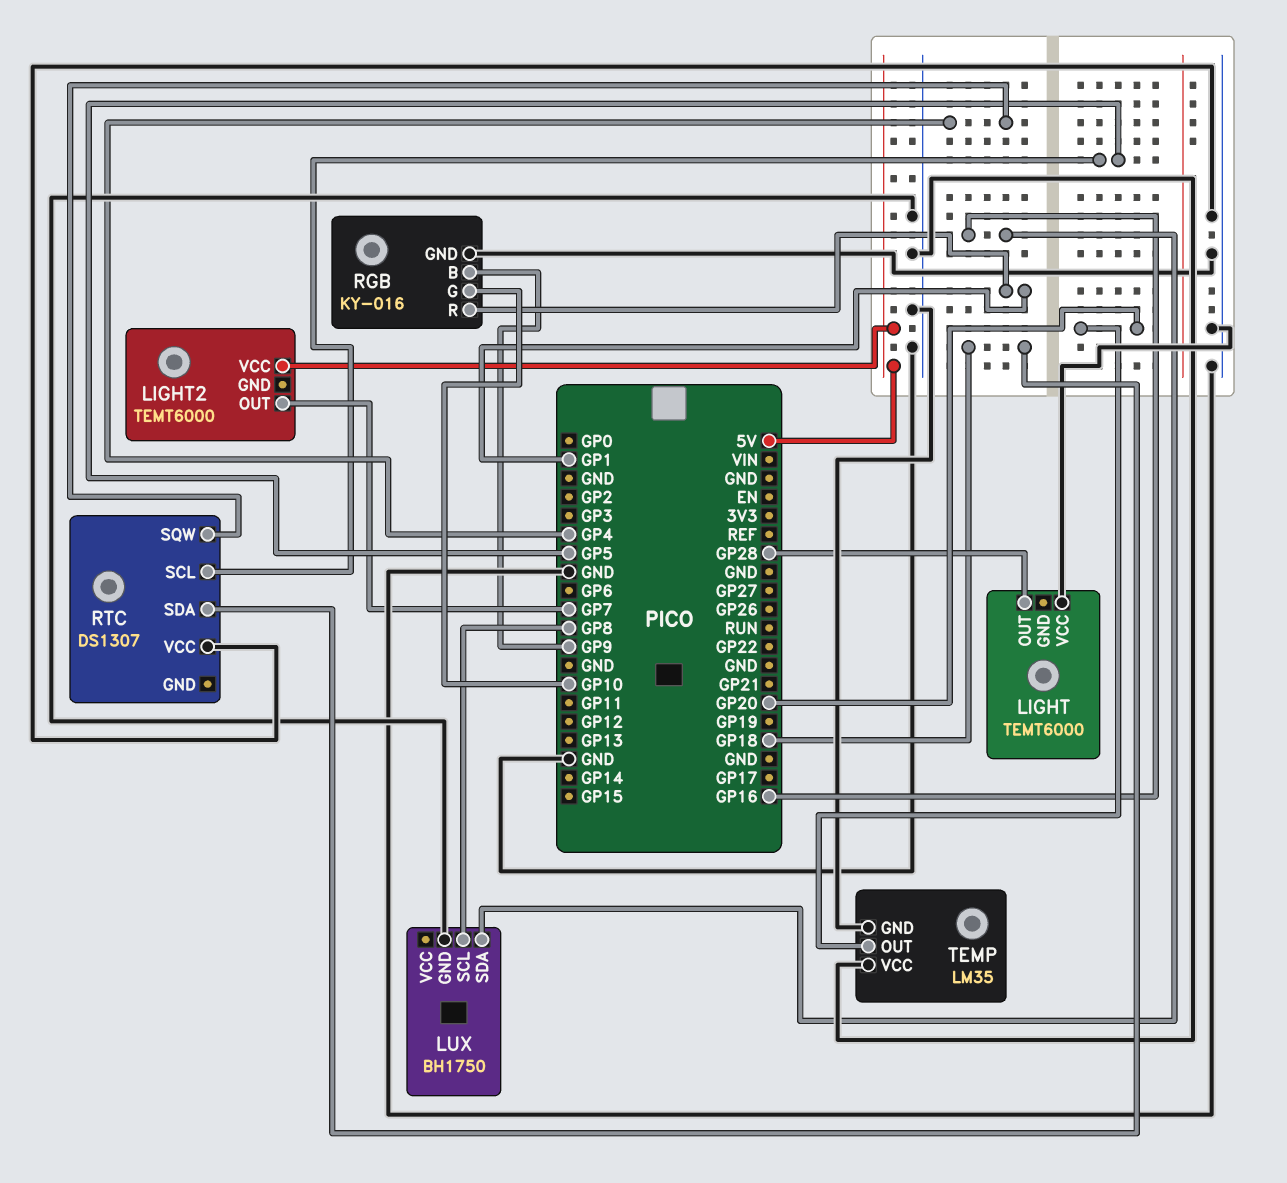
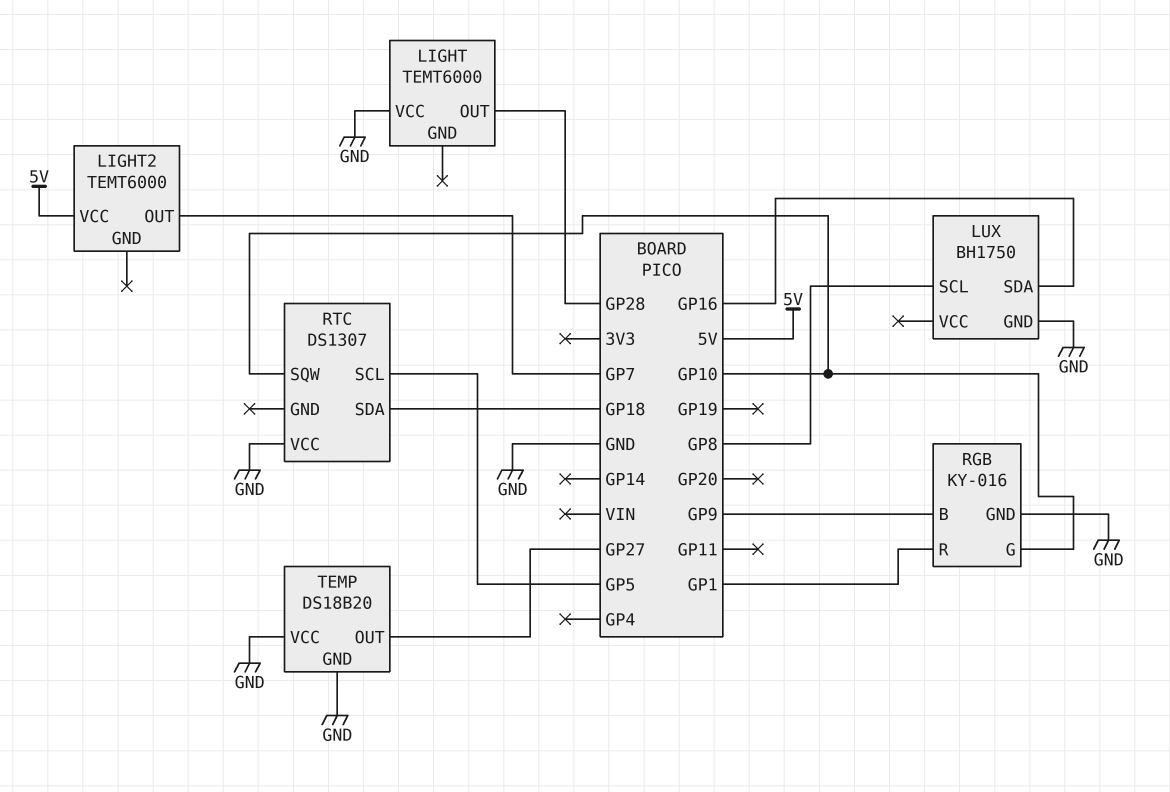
RTC pin SQW: GP4 -> GP10
TEMP: LM35 -> DS18B20
TEMP pin OUT: GP20 -> GP27

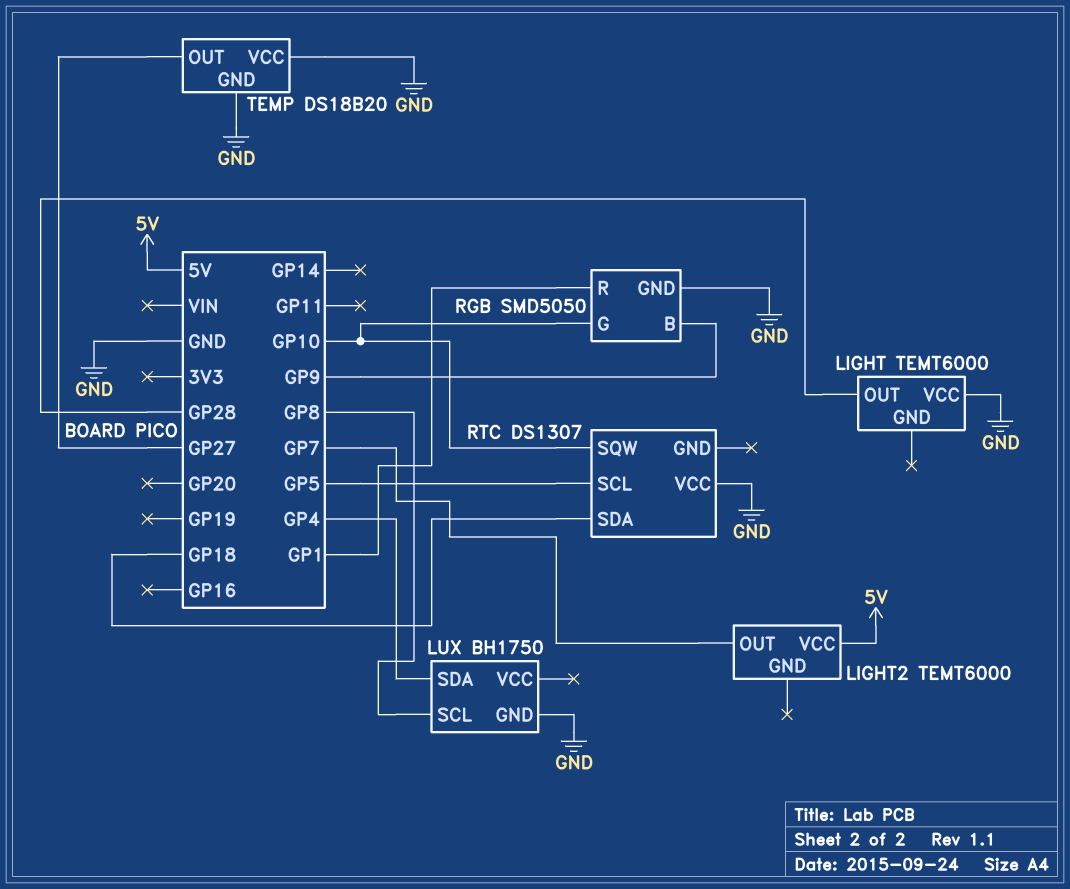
LUX pin SDA: GP16 -> GP4
RGB: KY-016 -> SMD5050

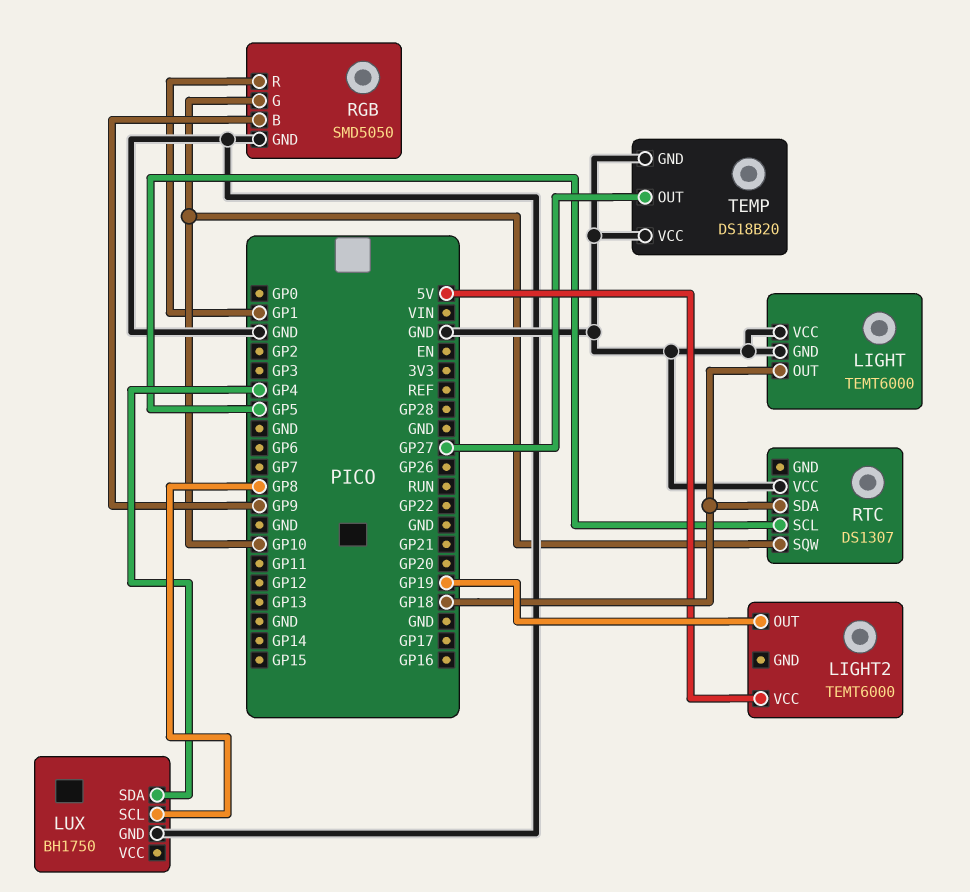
LIGHT pin GND: none -> GND
LIGHT pin OUT: GP28 -> GP18
LIGHT2 pin OUT: GP7 -> GP19

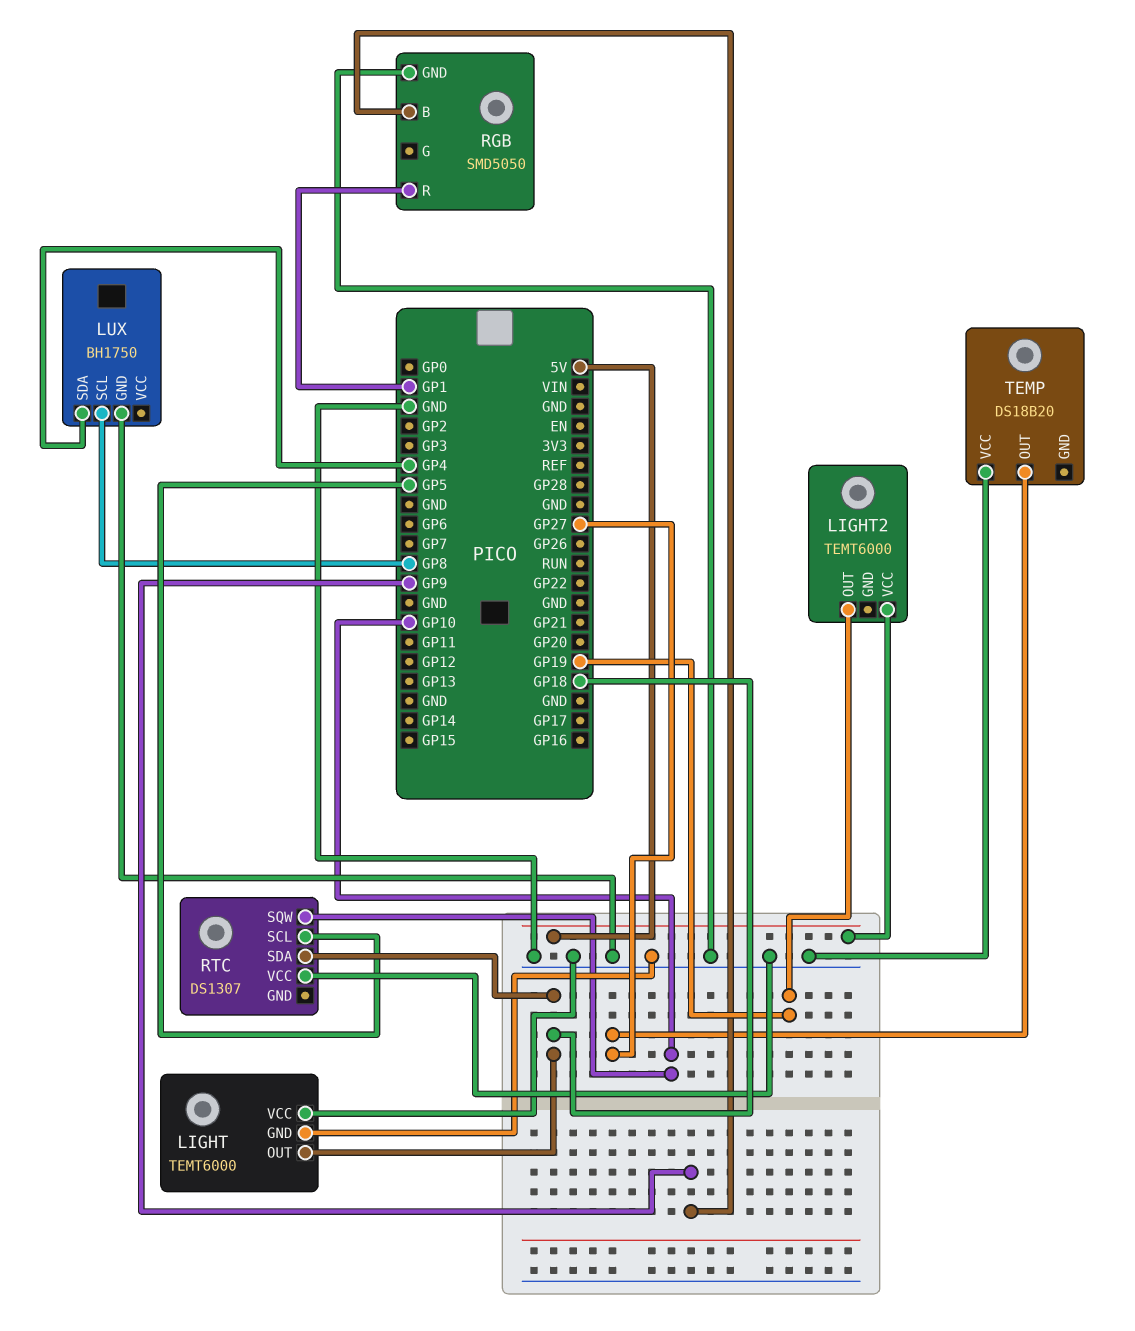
RGB pin G: GP10 -> none
TEMP pin GND: GND -> none

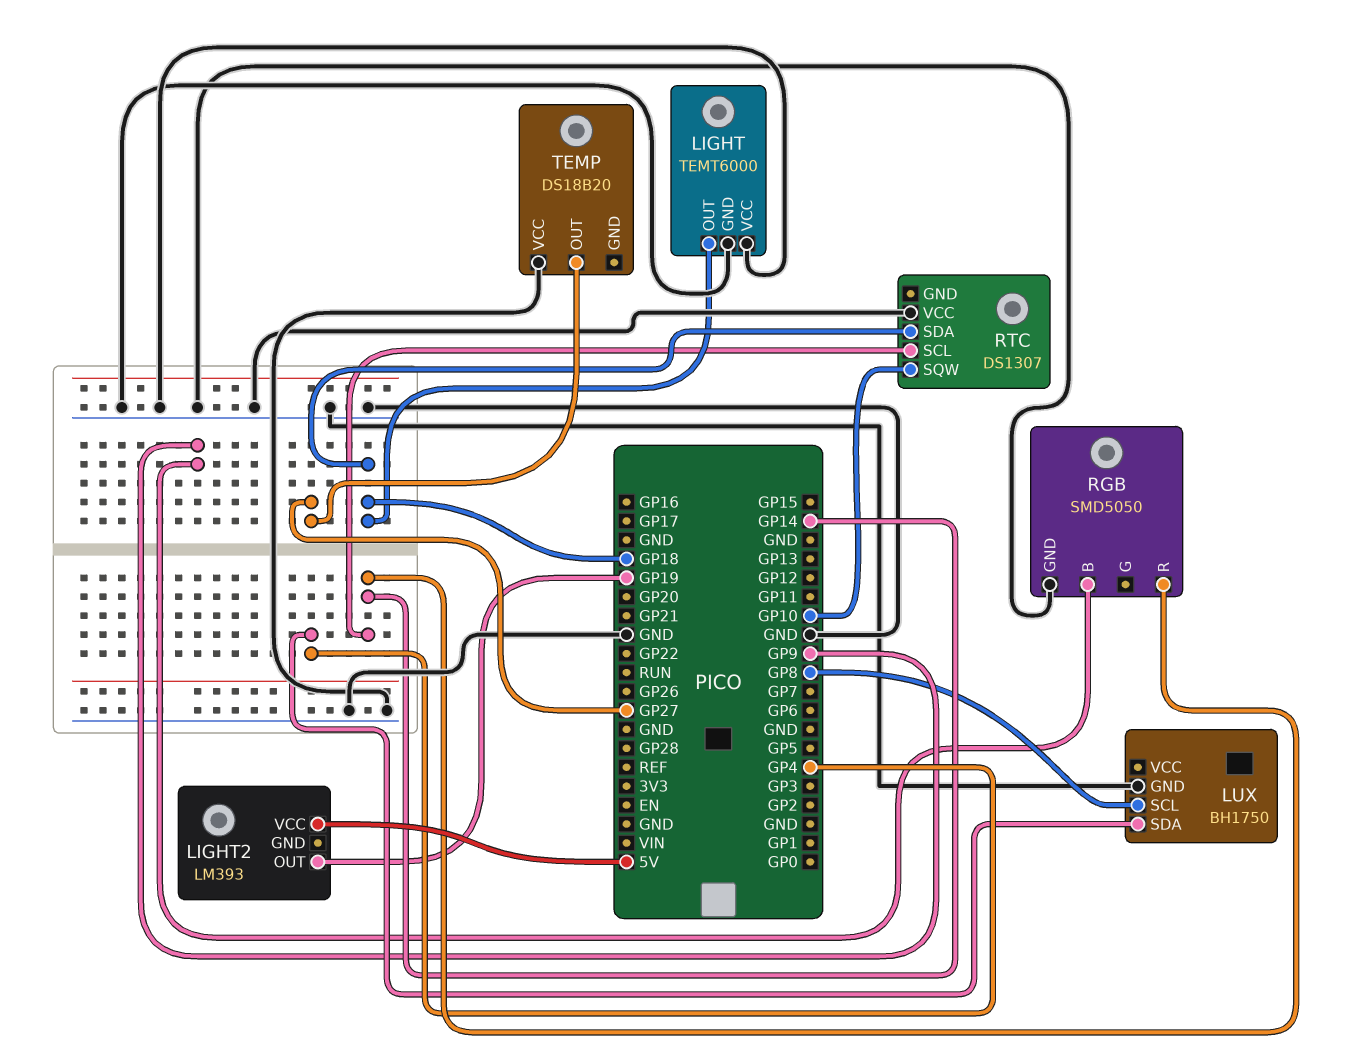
LIGHT2: TEMT6000 -> LM393
RGB pin R: GP1 -> GP14
RTC pin SCL: GP5 -> GP14

